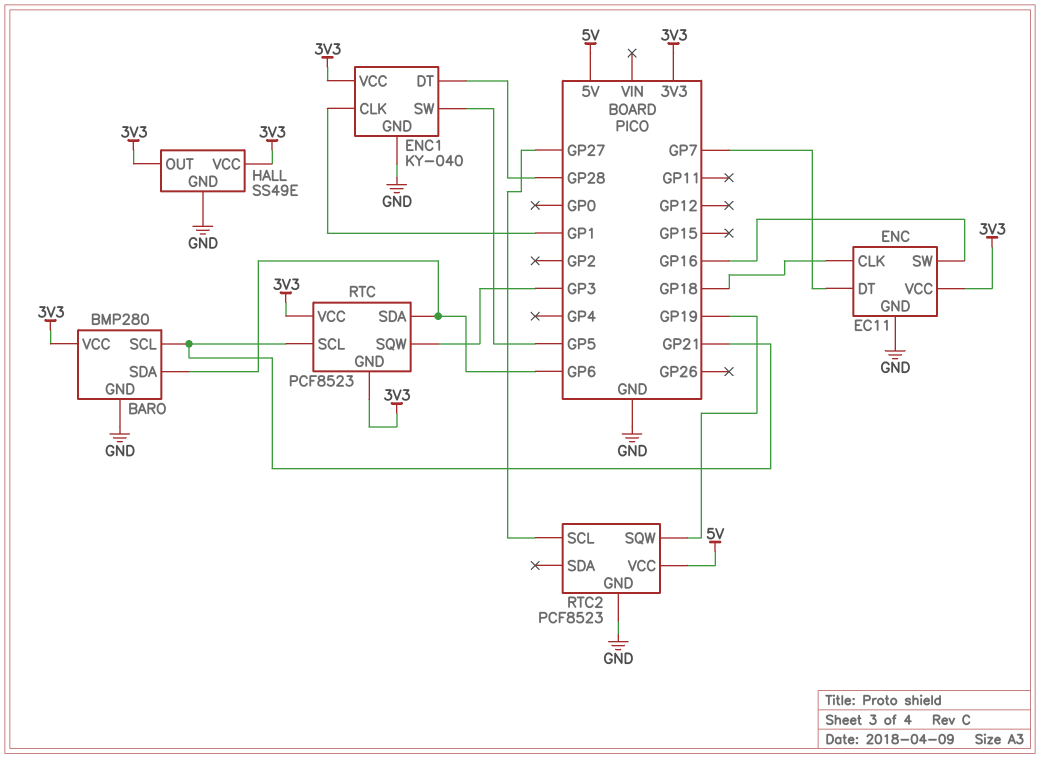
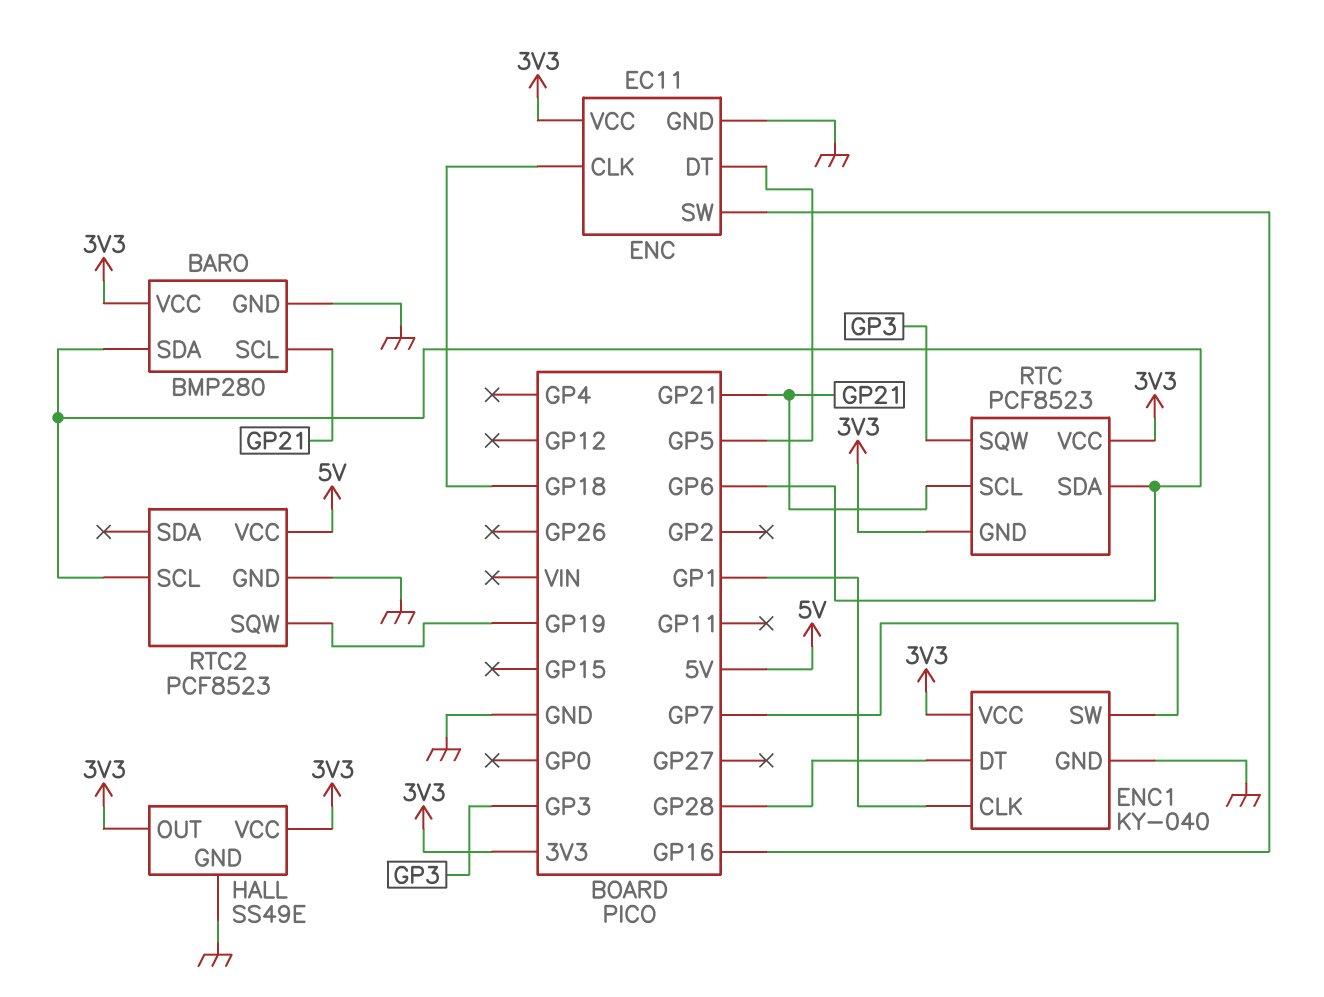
ENC pin DT: GP7 -> GP5
ENC1 pin SW: GP5 -> GP7
RTC2 pin SCL: GP27 -> GP6

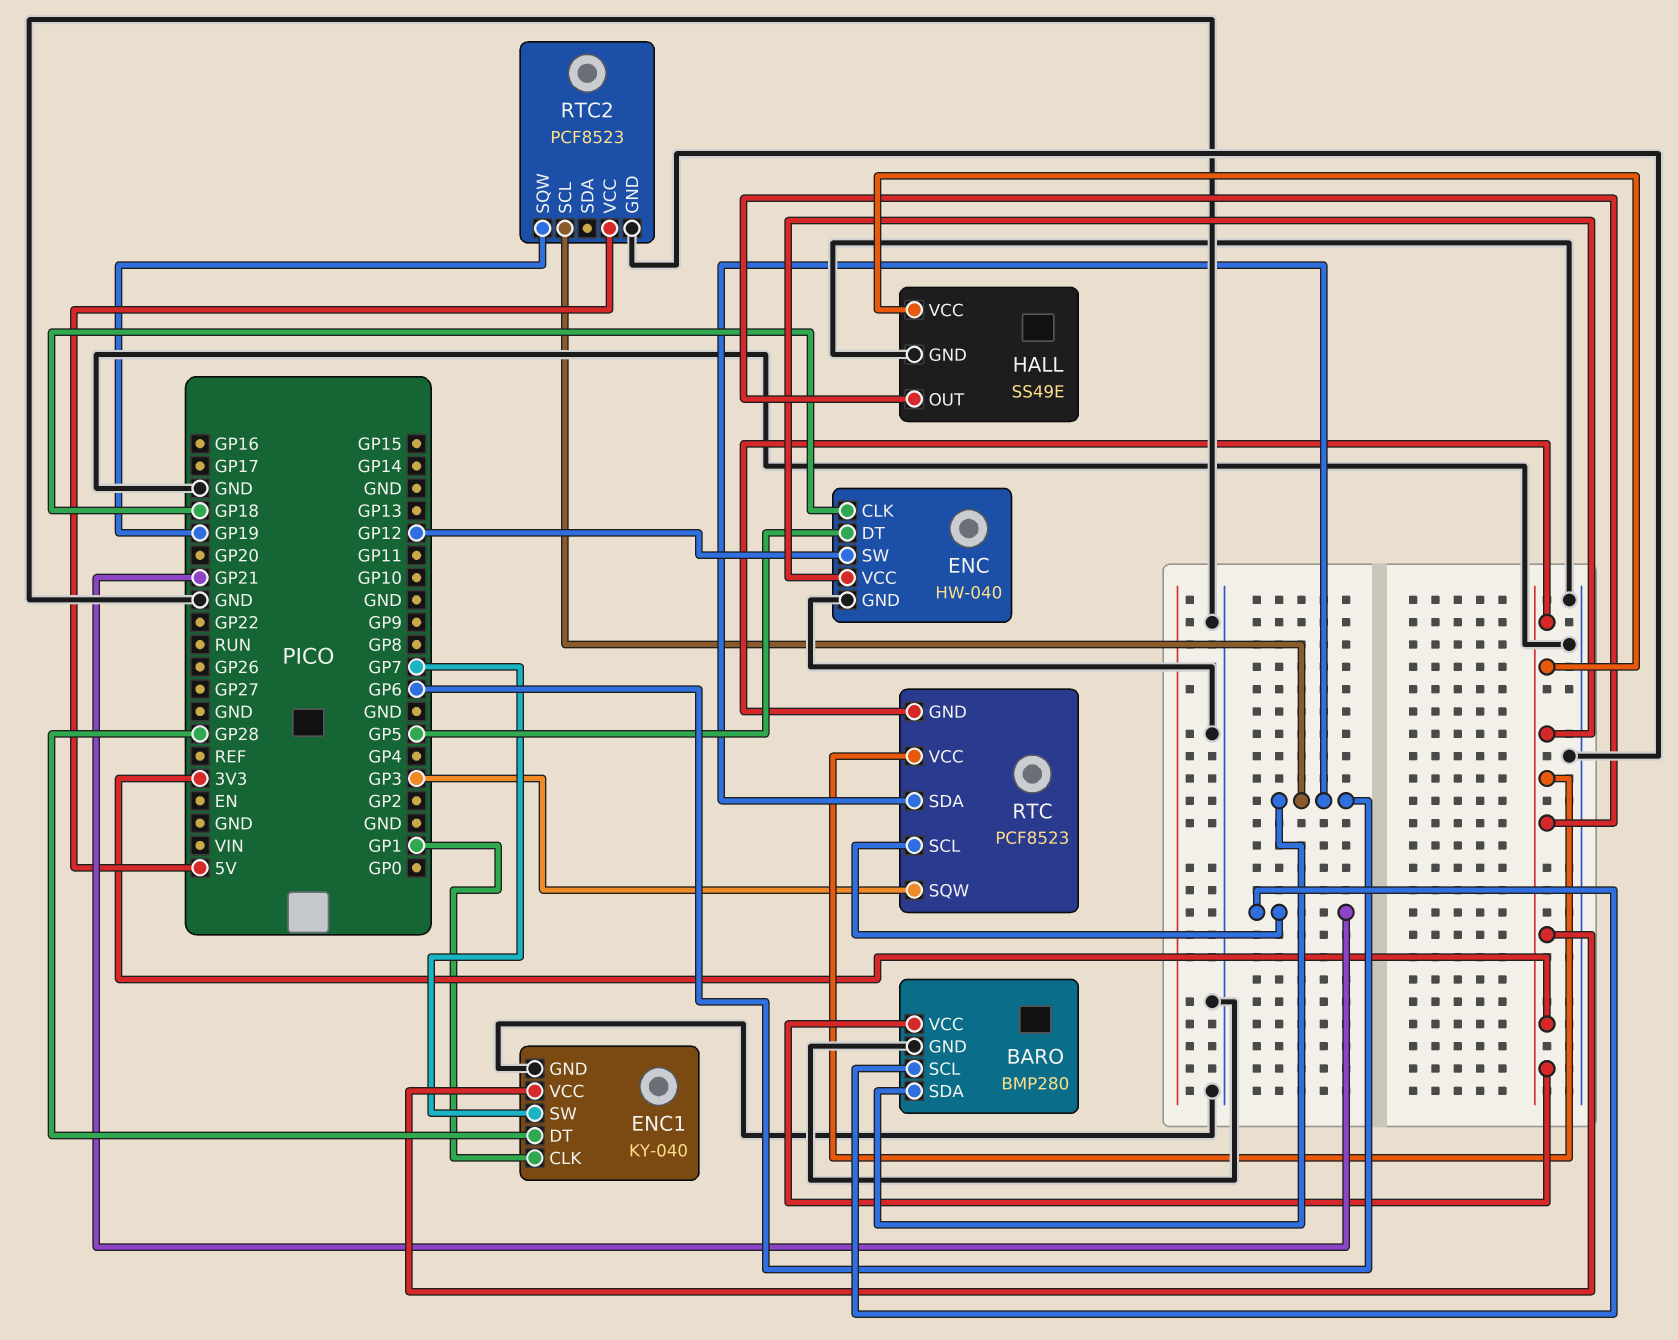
ENC: EC11 -> HW-040
ENC pin SW: GP16 -> GP12

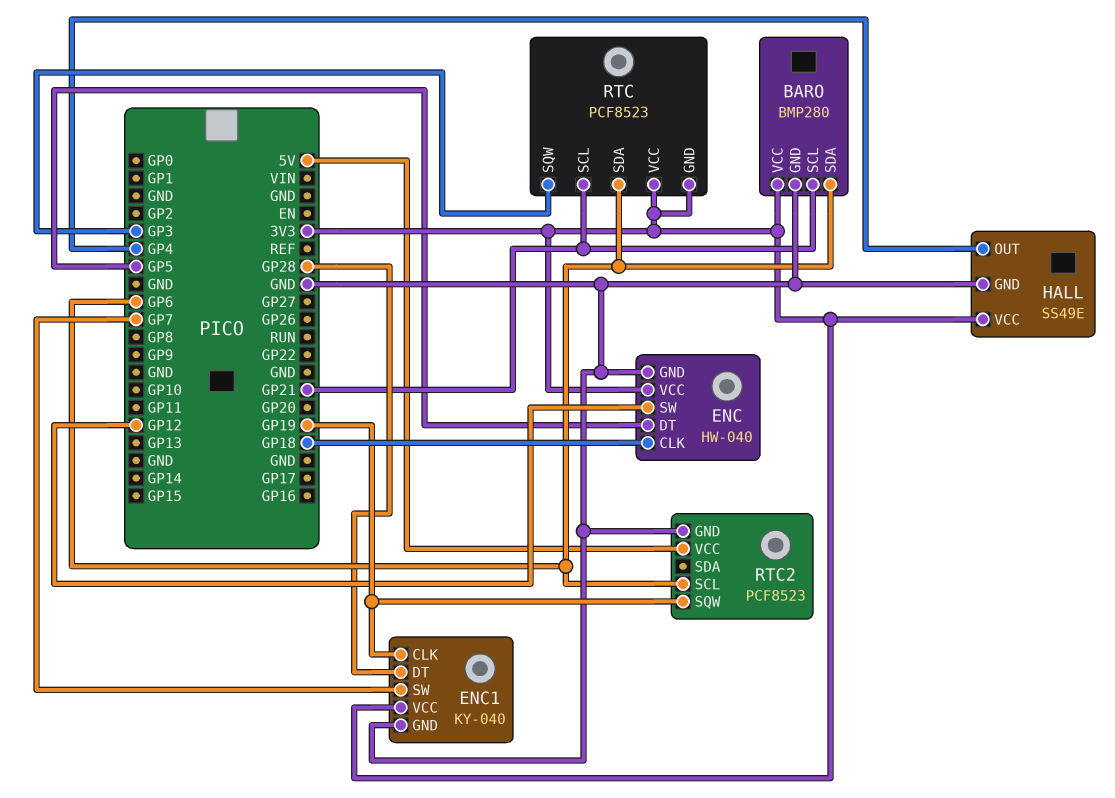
ENC1 pin CLK: GP1 -> GP19
HALL pin OUT: 3V3 -> GP4

